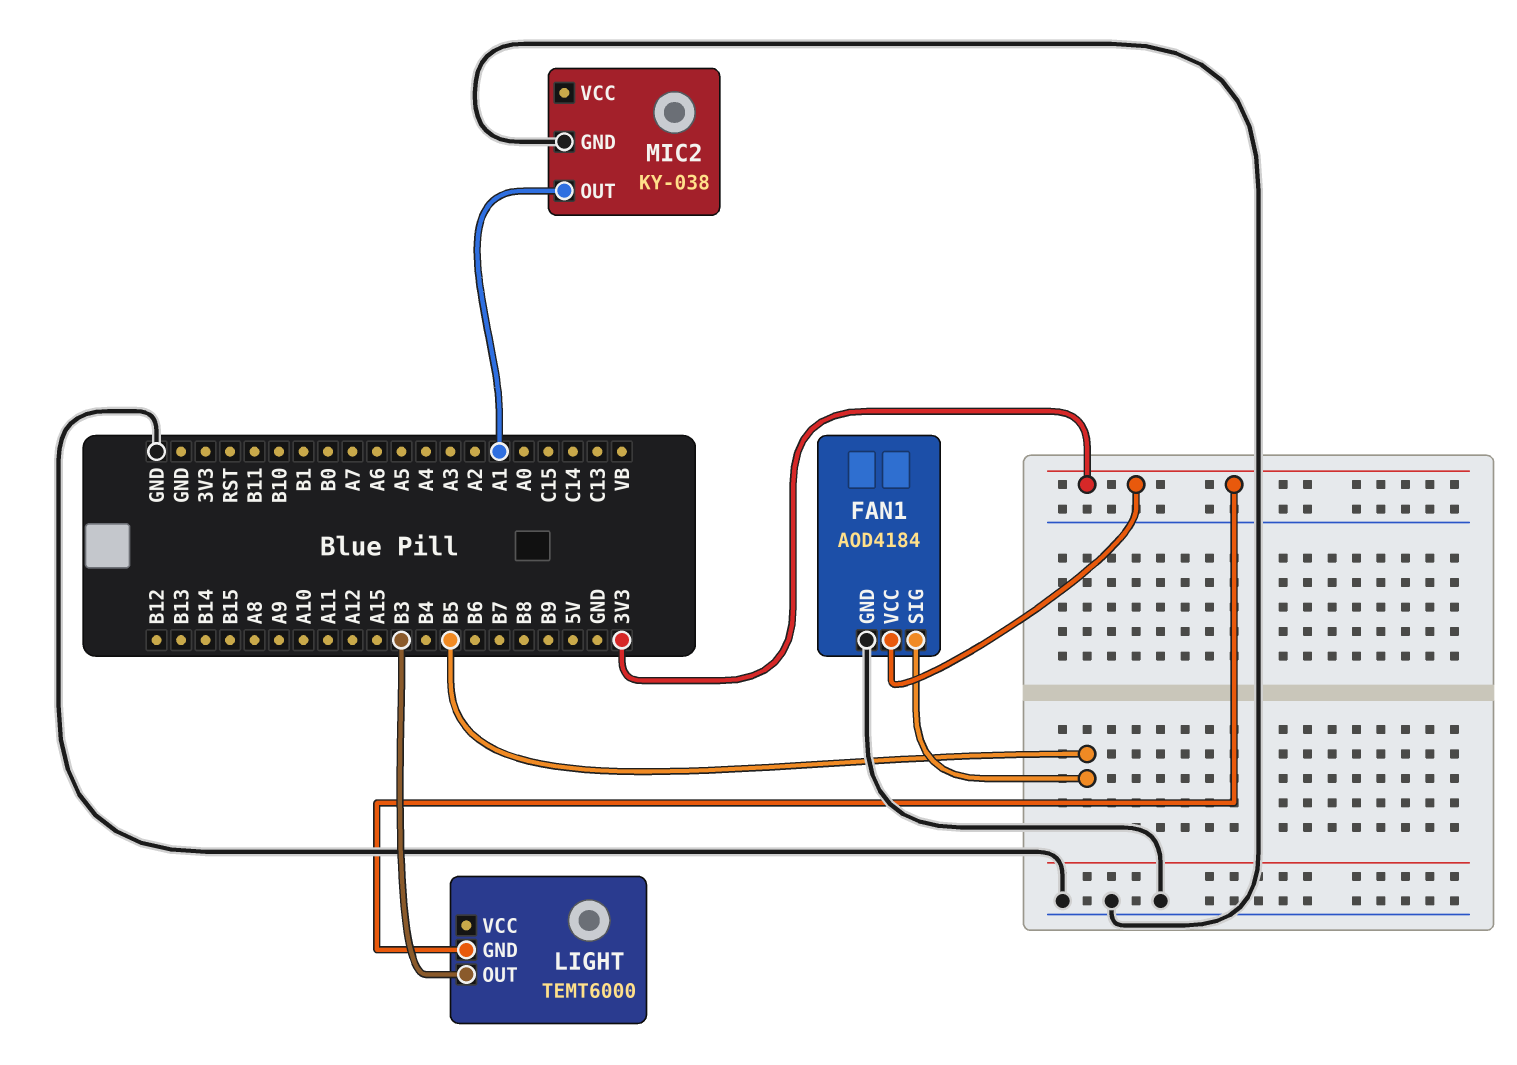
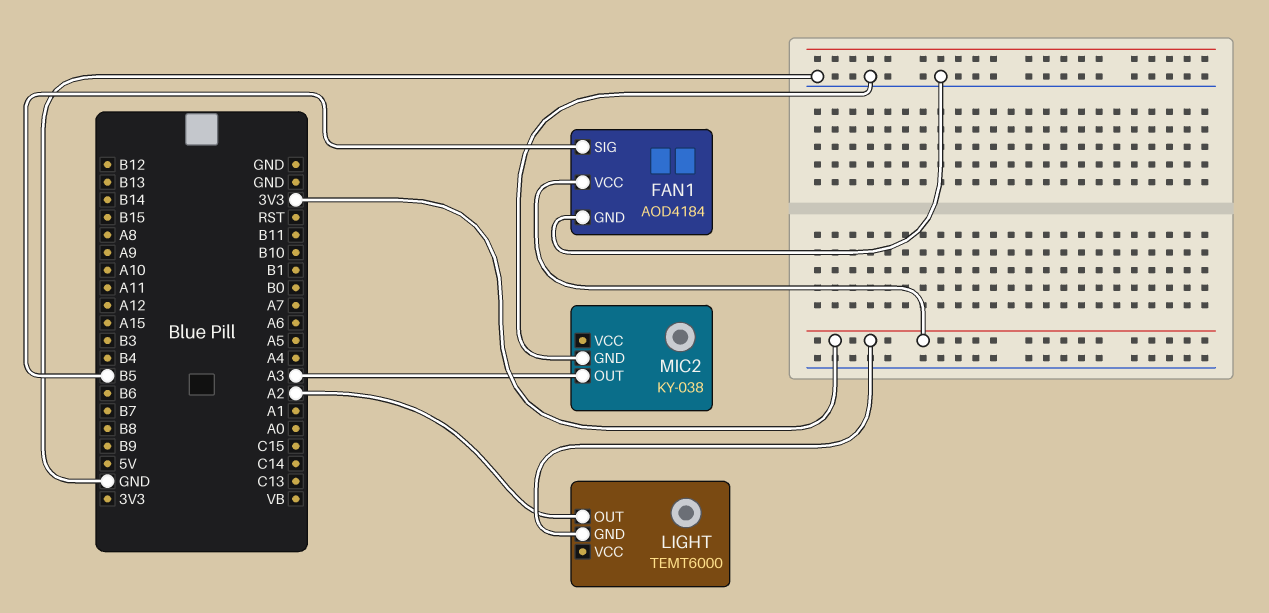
LIGHT pin OUT: B3 -> A2
MIC2 pin OUT: A1 -> A3

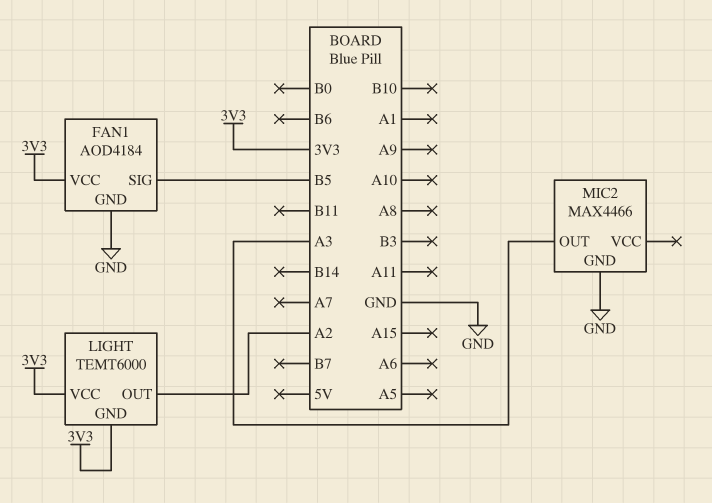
LIGHT pin VCC: none -> 3V3
MIC2: KY-038 -> MAX4466

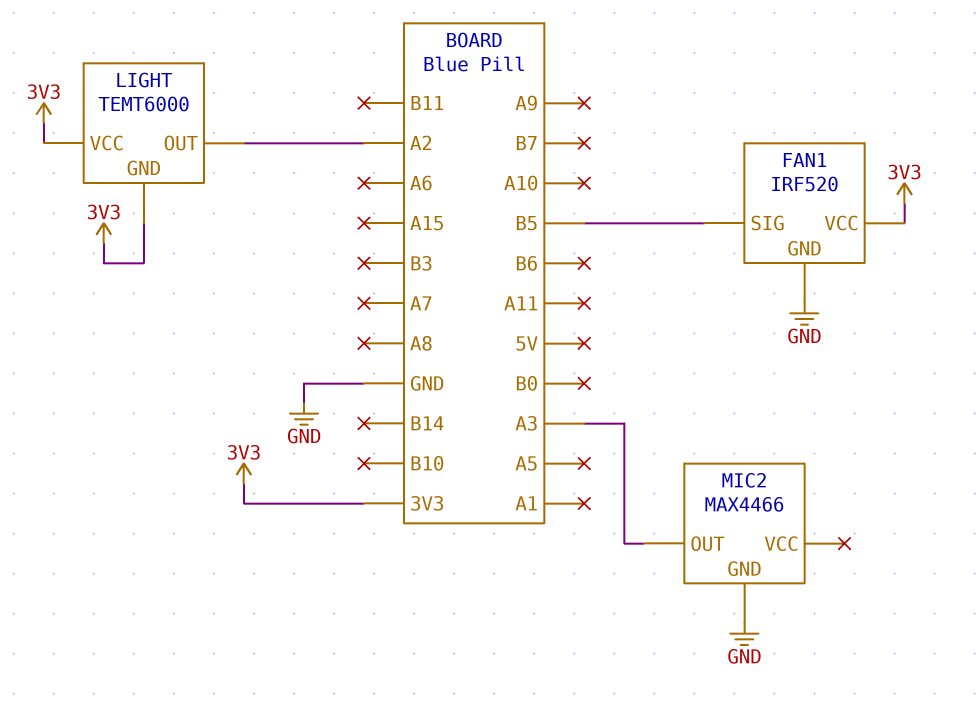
FAN1: AOD4184 -> IRF520

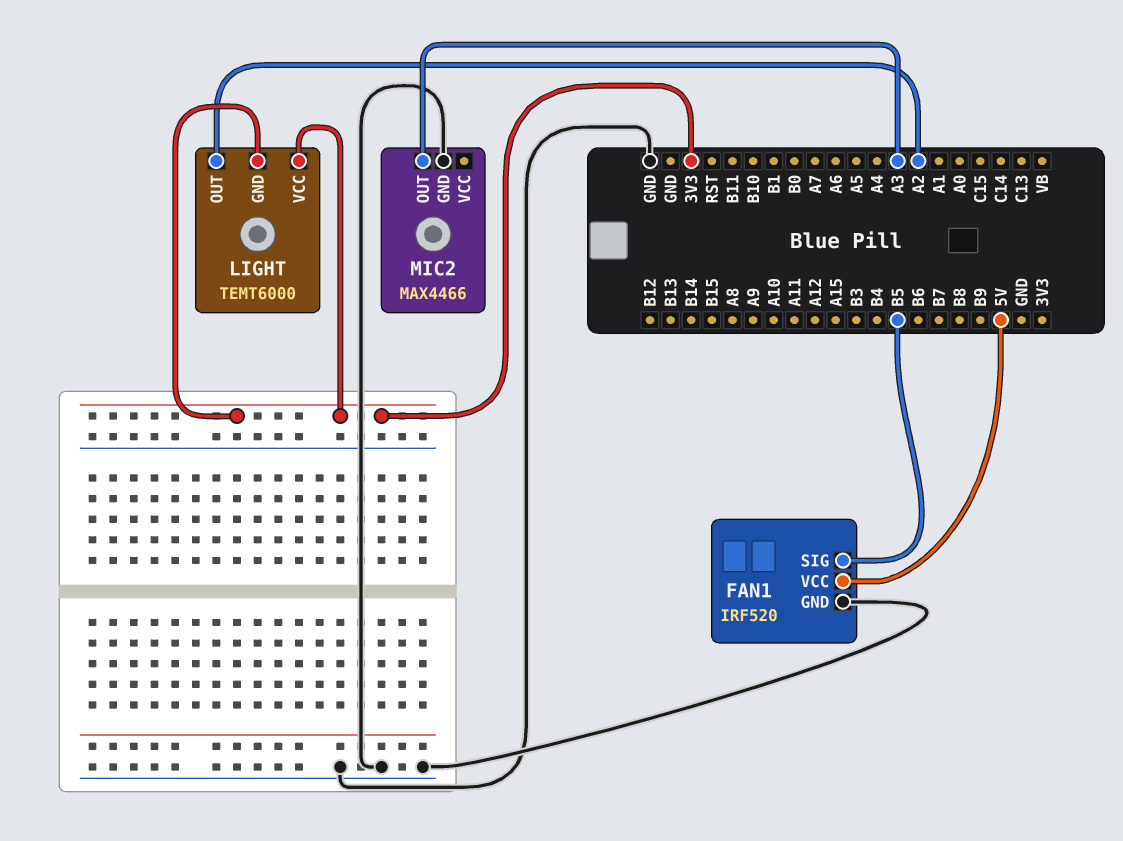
FAN1 pin VCC: 3V3 -> 5V

